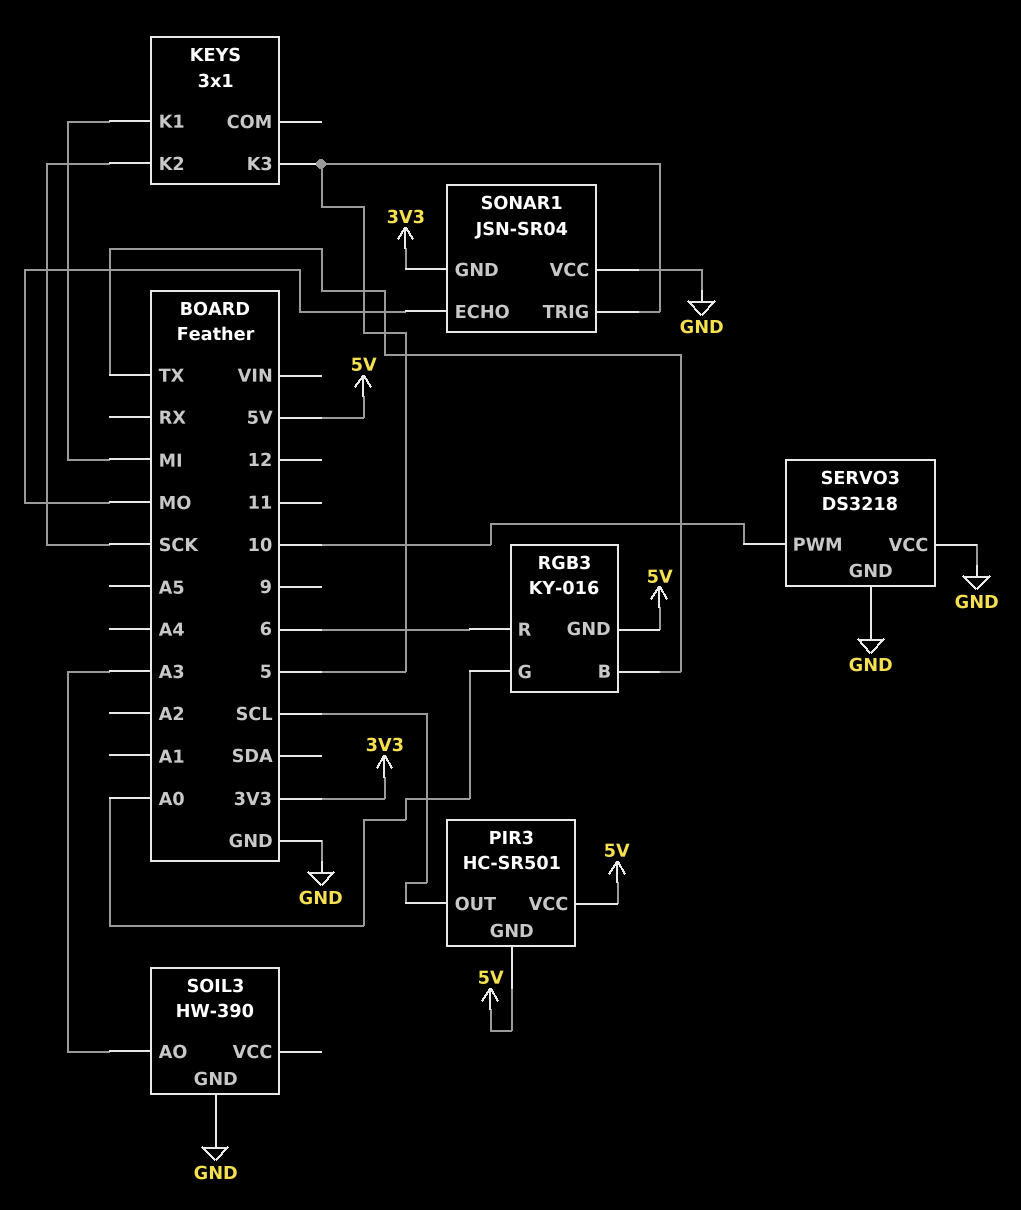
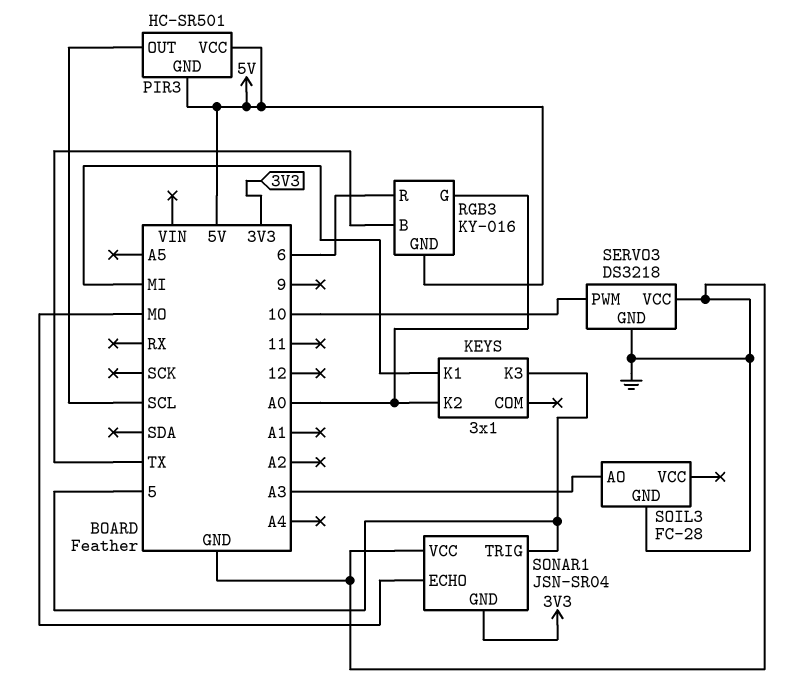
KEYS pin K2: SCK -> A0
SOIL3: HW-390 -> FC-28

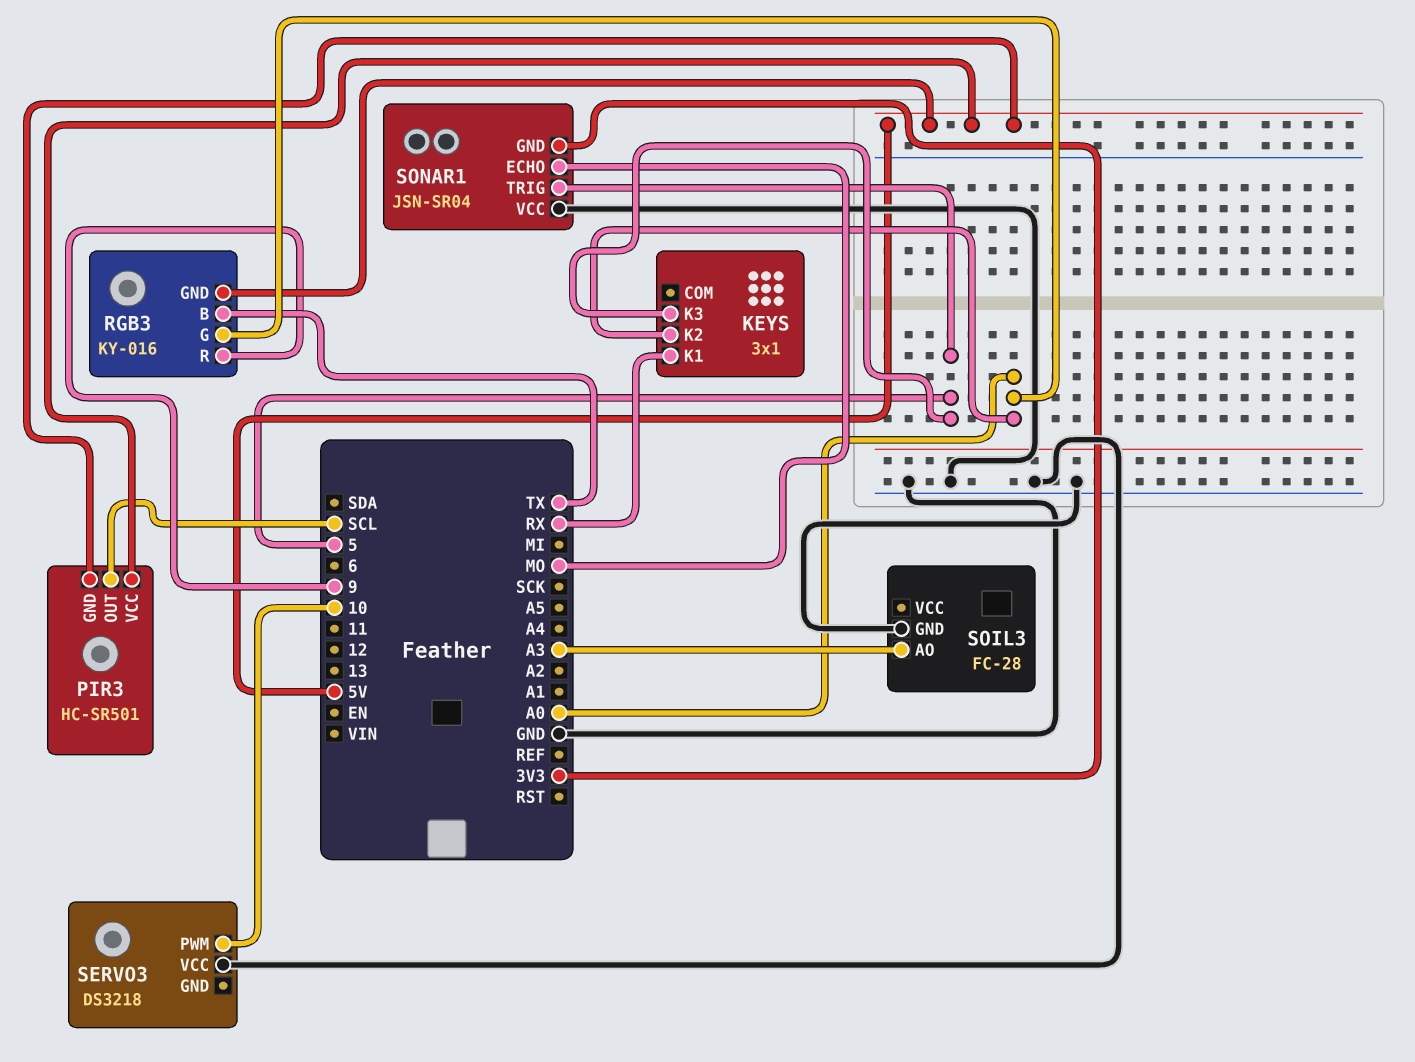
KEYS pin K1: MI -> RX
RGB3 pin R: 6 -> 9
SERVO3 pin GND: GND -> none

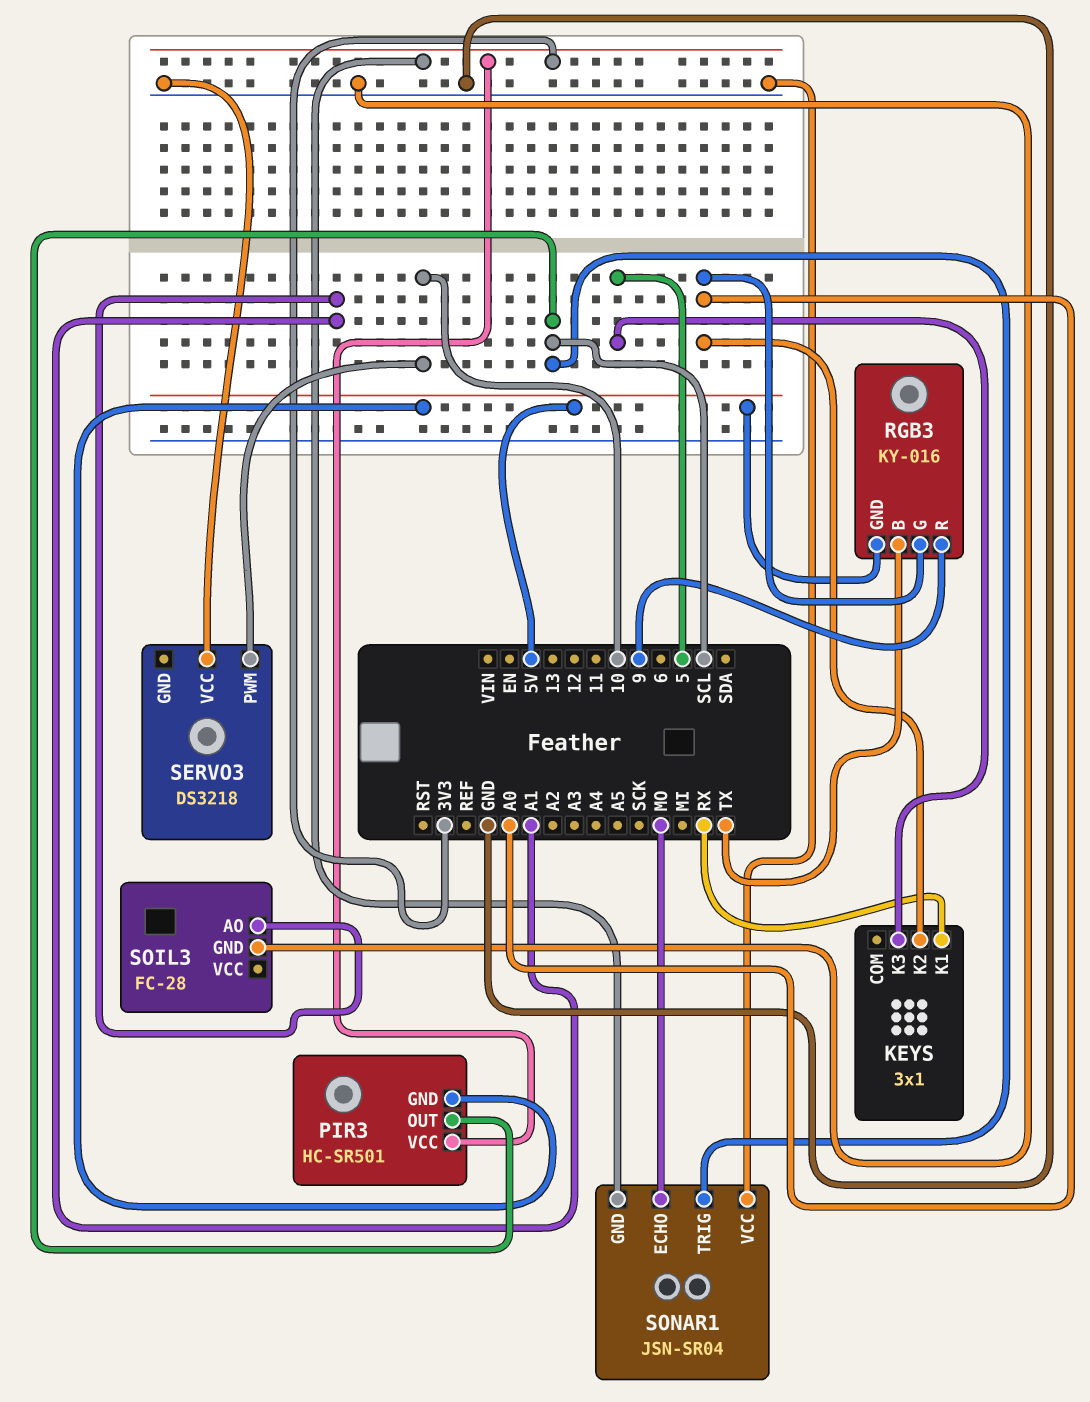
PIR3 pin VCC: 5V -> 3V3
SOIL3 pin AO: A3 -> A1
SONAR1 pin TRIG: 5 -> SCL

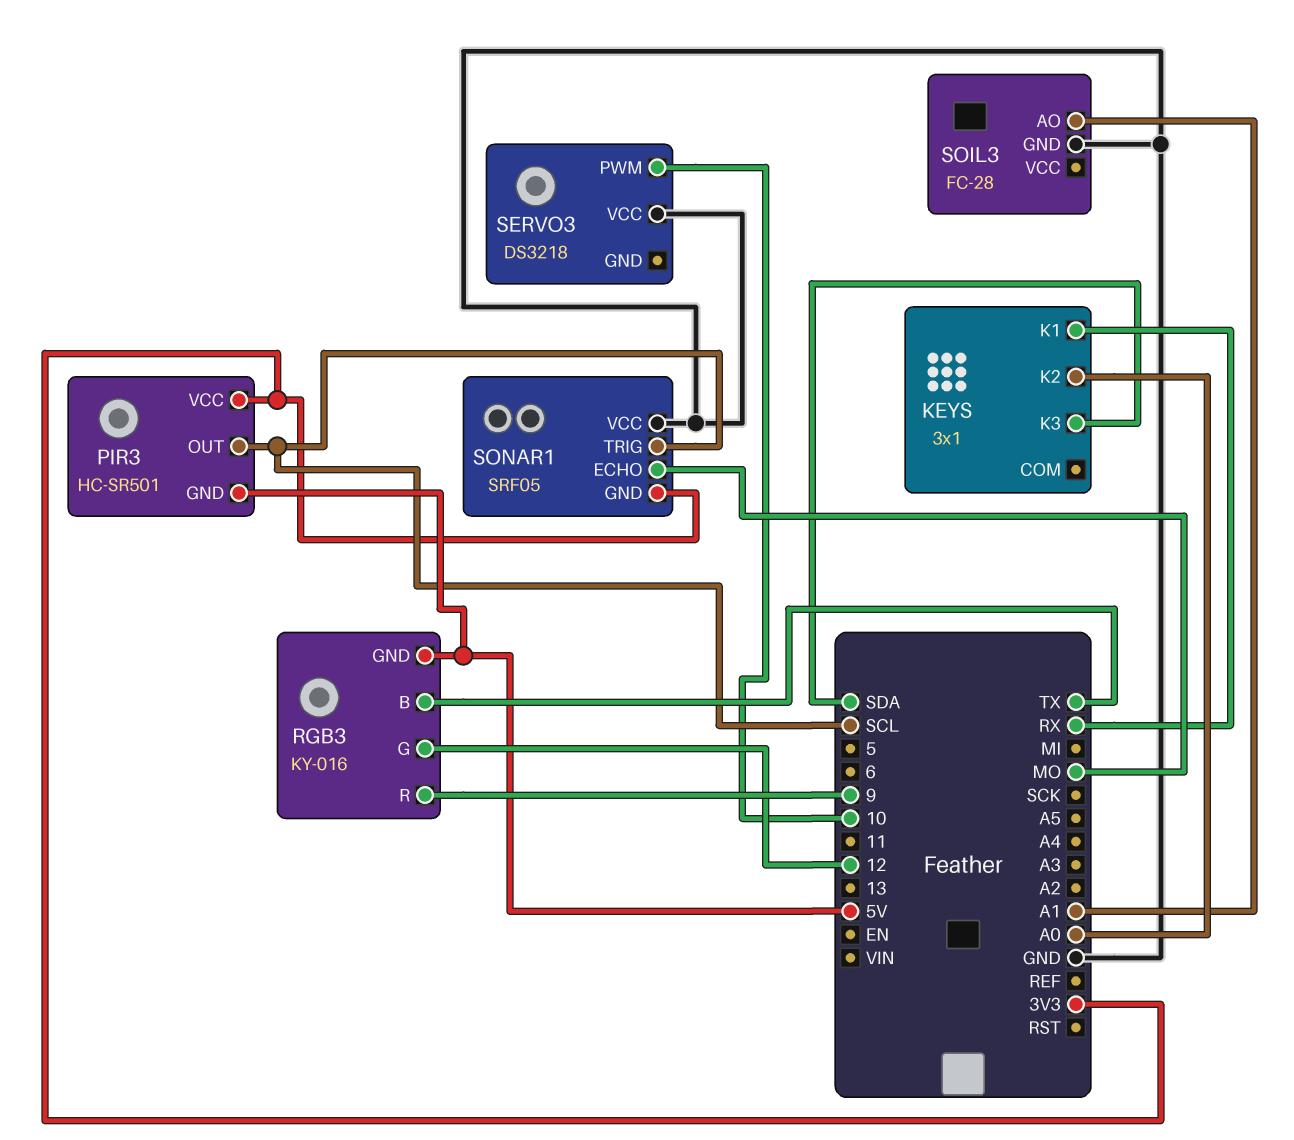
KEYS pin K3: 5 -> SDA
RGB3 pin G: A0 -> 12
SONAR1: JSN-SR04 -> SRF05

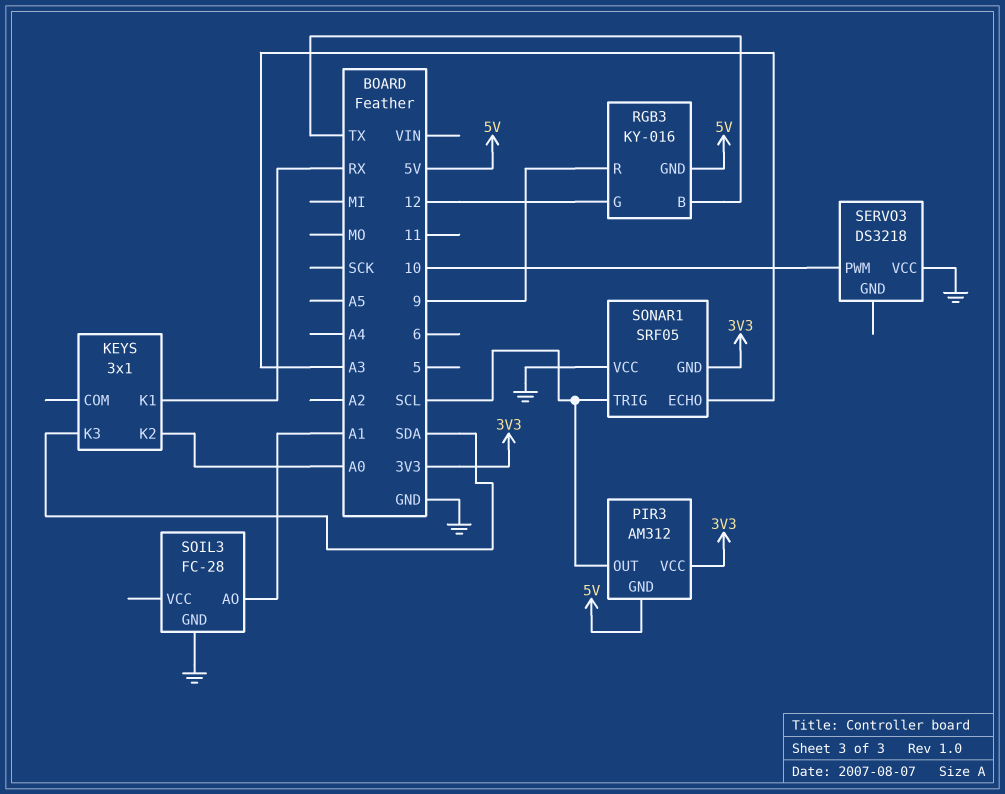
PIR3: HC-SR501 -> AM312
SONAR1 pin ECHO: MO -> A3

